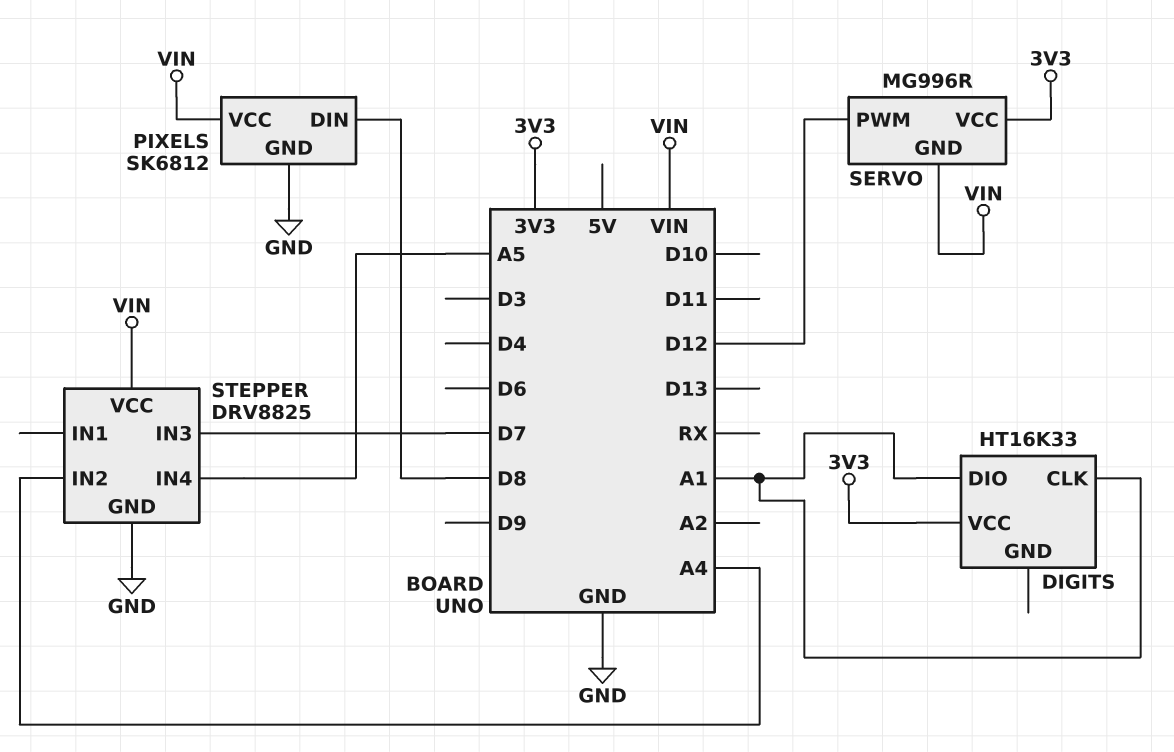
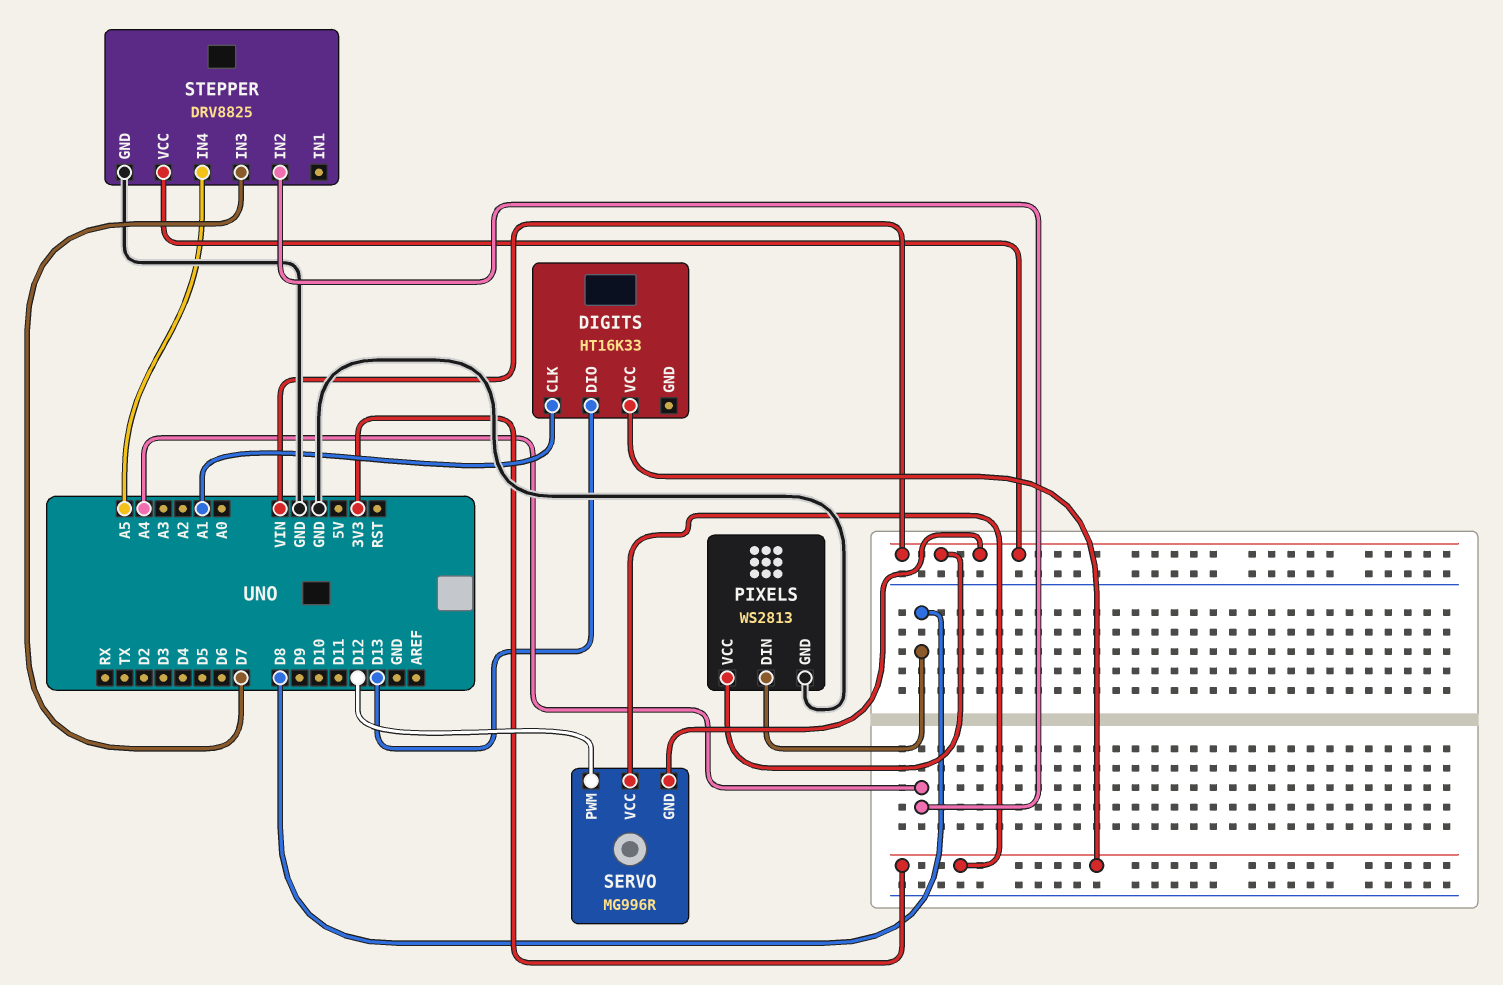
DIGITS pin DIO: A1 -> D13
PIXELS: SK6812 -> WS2813

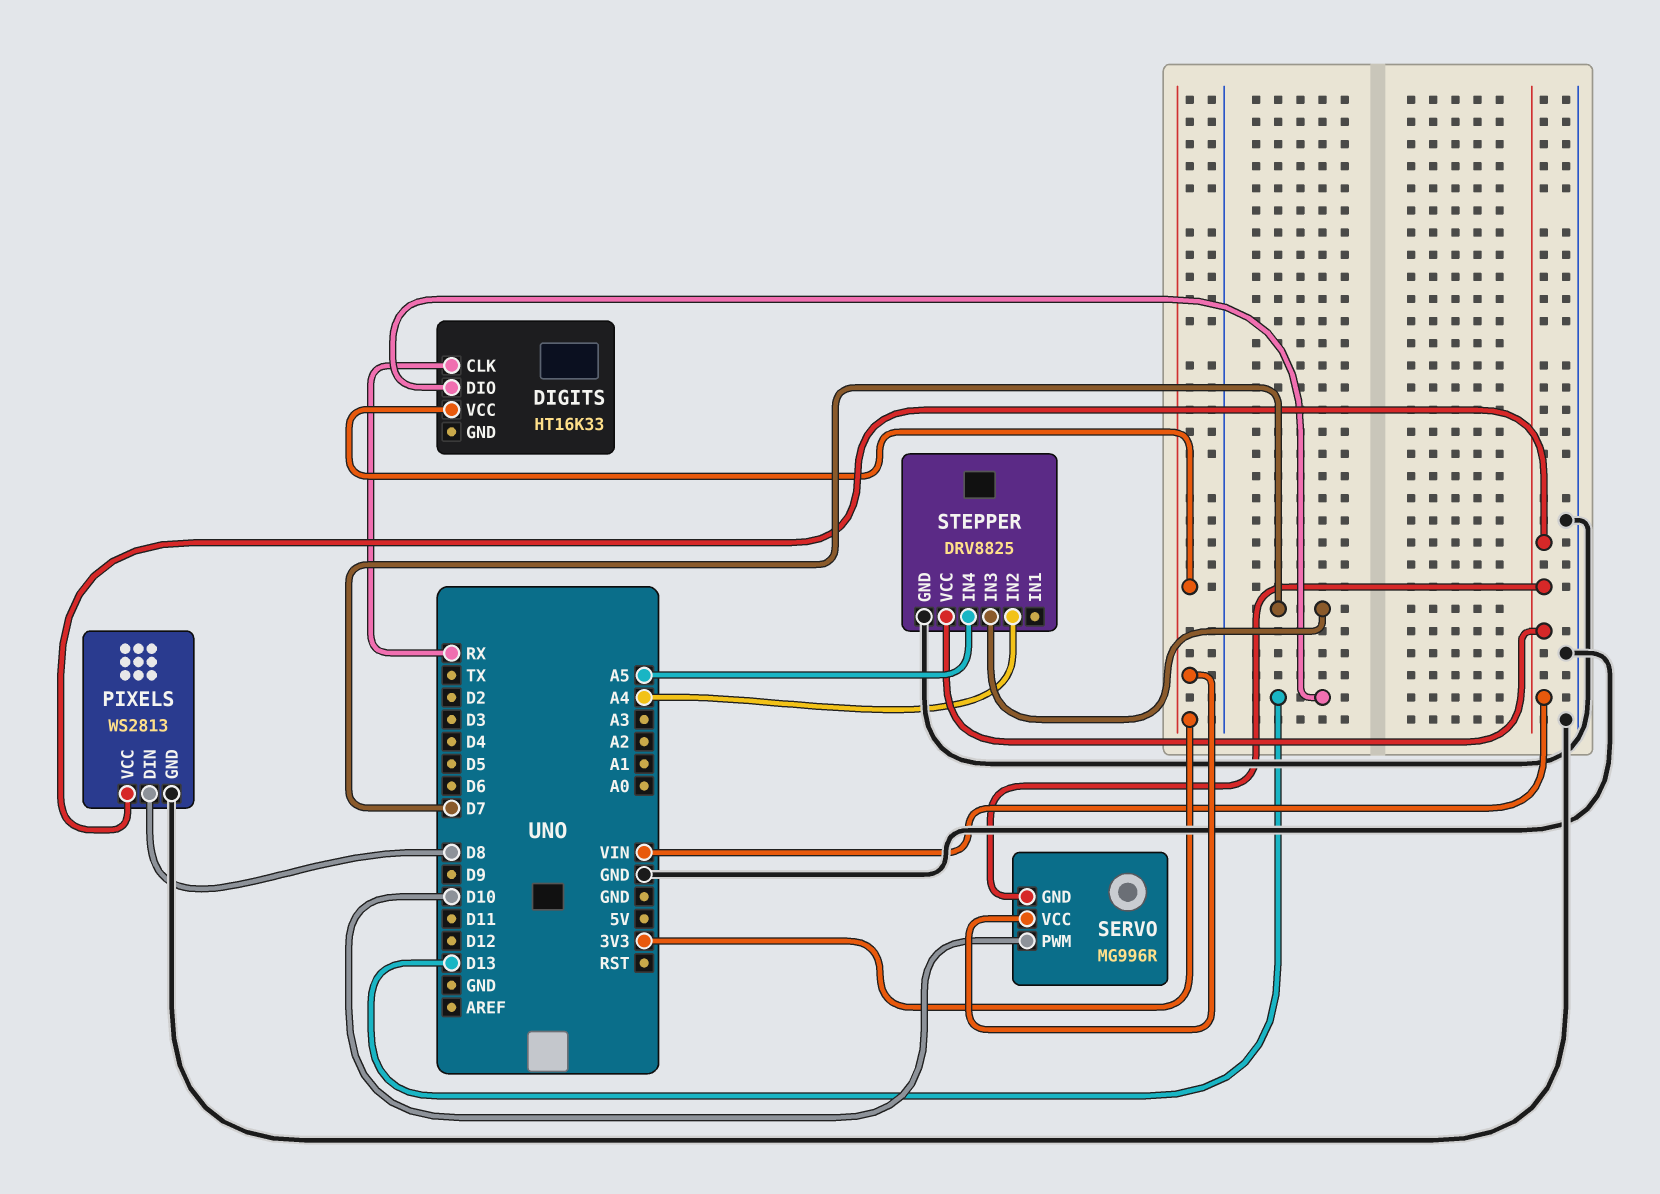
DIGITS pin CLK: A1 -> RX
SERVO pin PWM: D12 -> D10

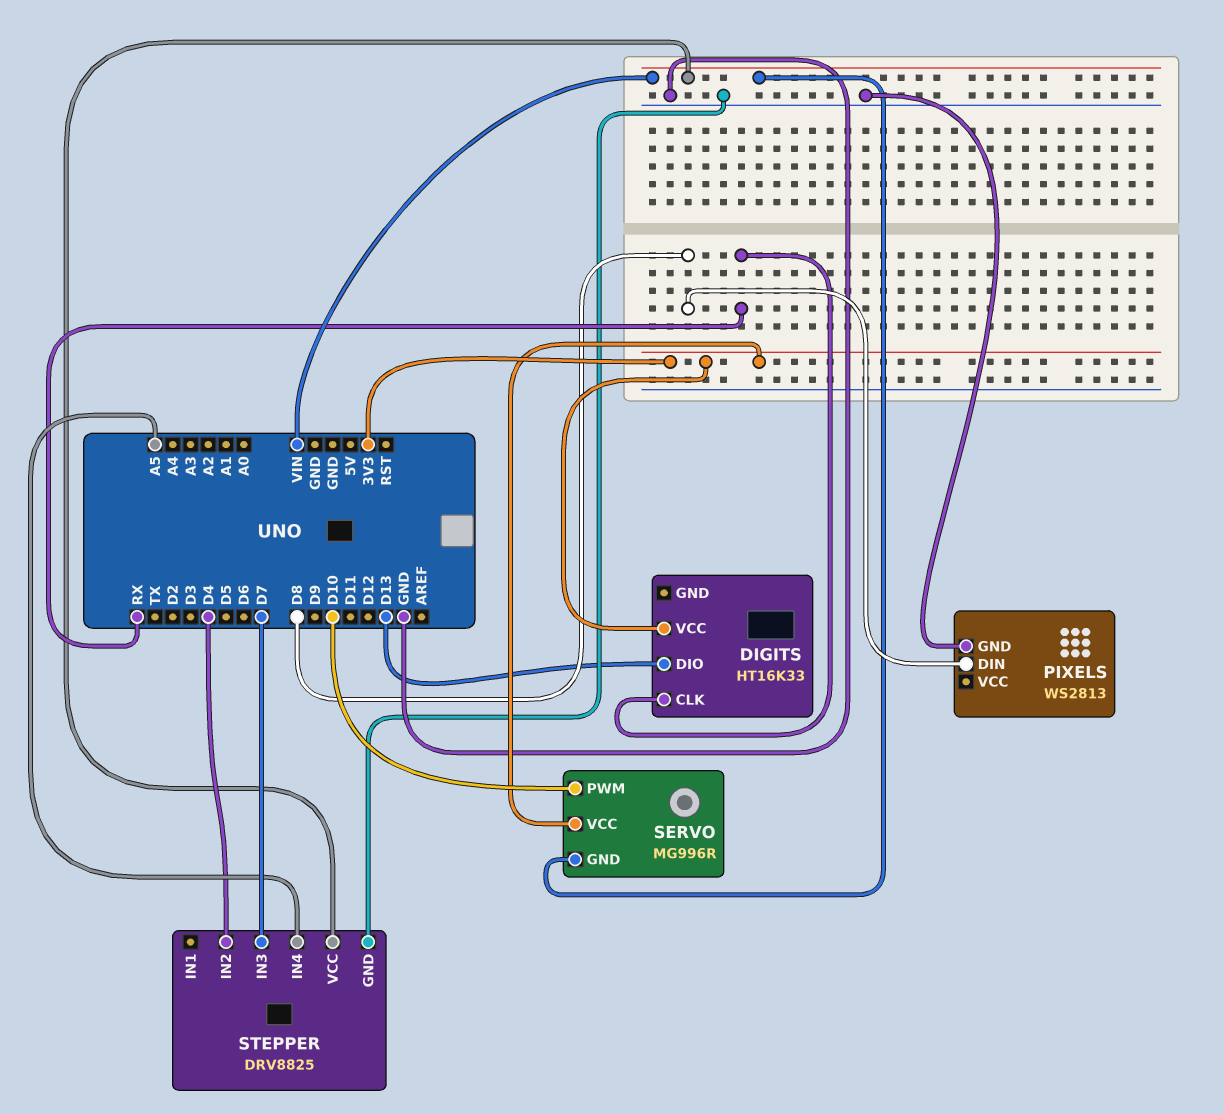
PIXELS pin VCC: VIN -> none
STEPPER pin IN2: A4 -> D4

